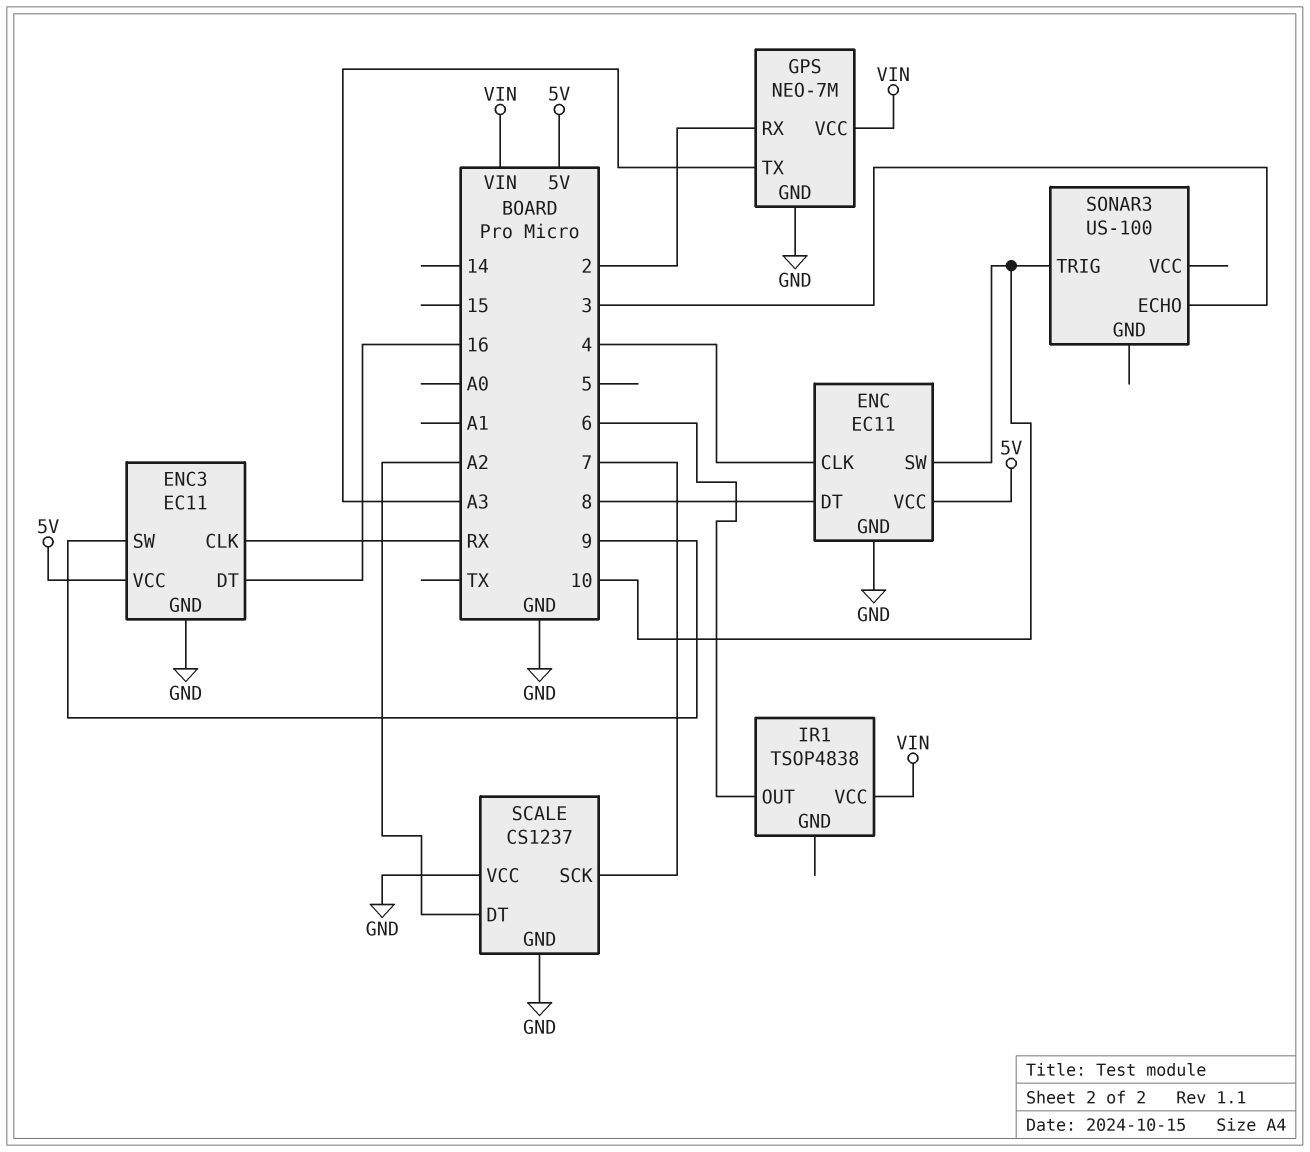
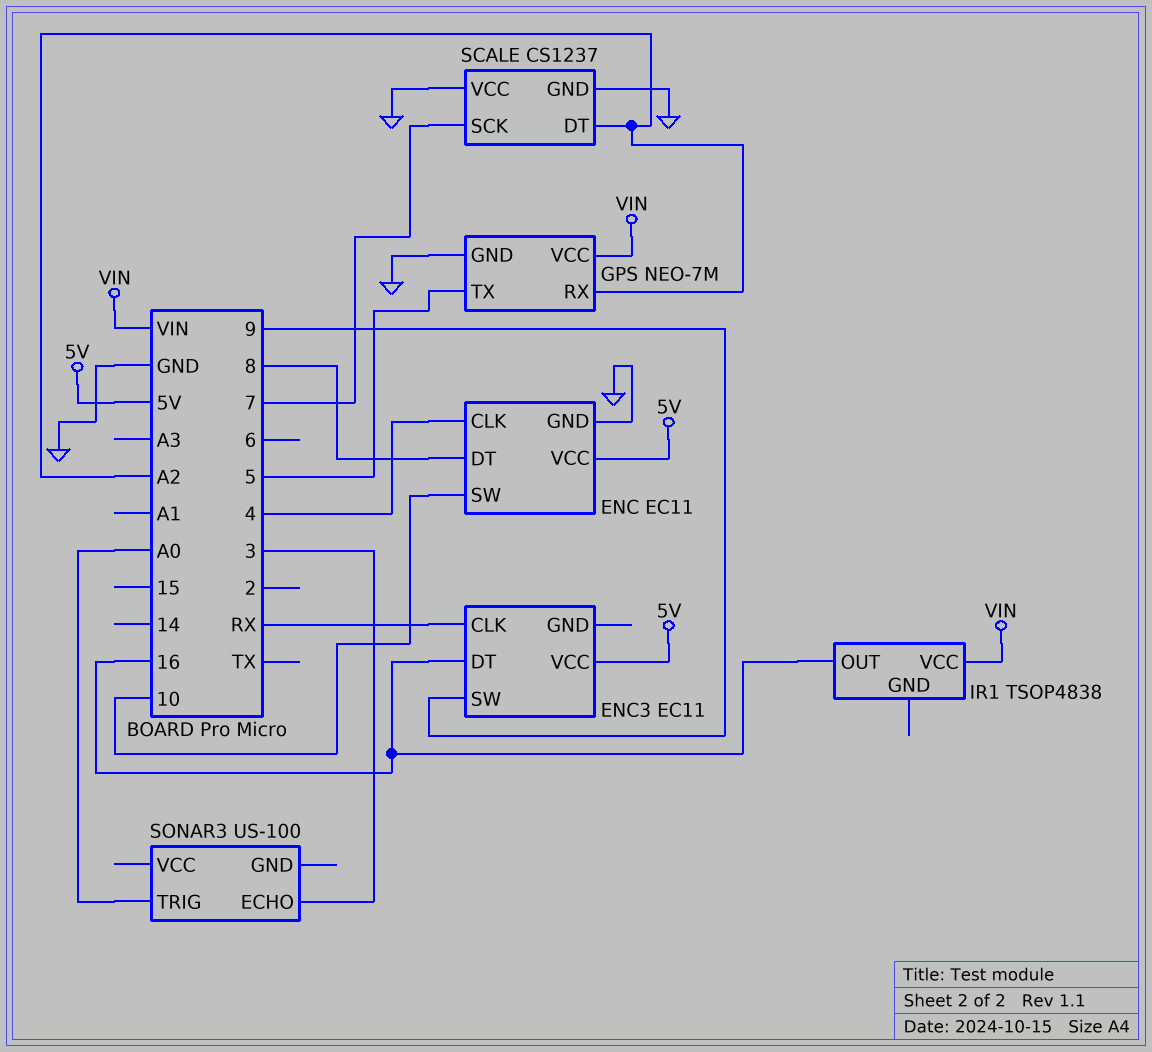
ENC3 pin GND: GND -> none
GPS pin RX: 2 -> A2
GPS pin TX: A3 -> 5
IR1 pin OUT: 6 -> 16
SONAR3 pin TRIG: 10 -> A0

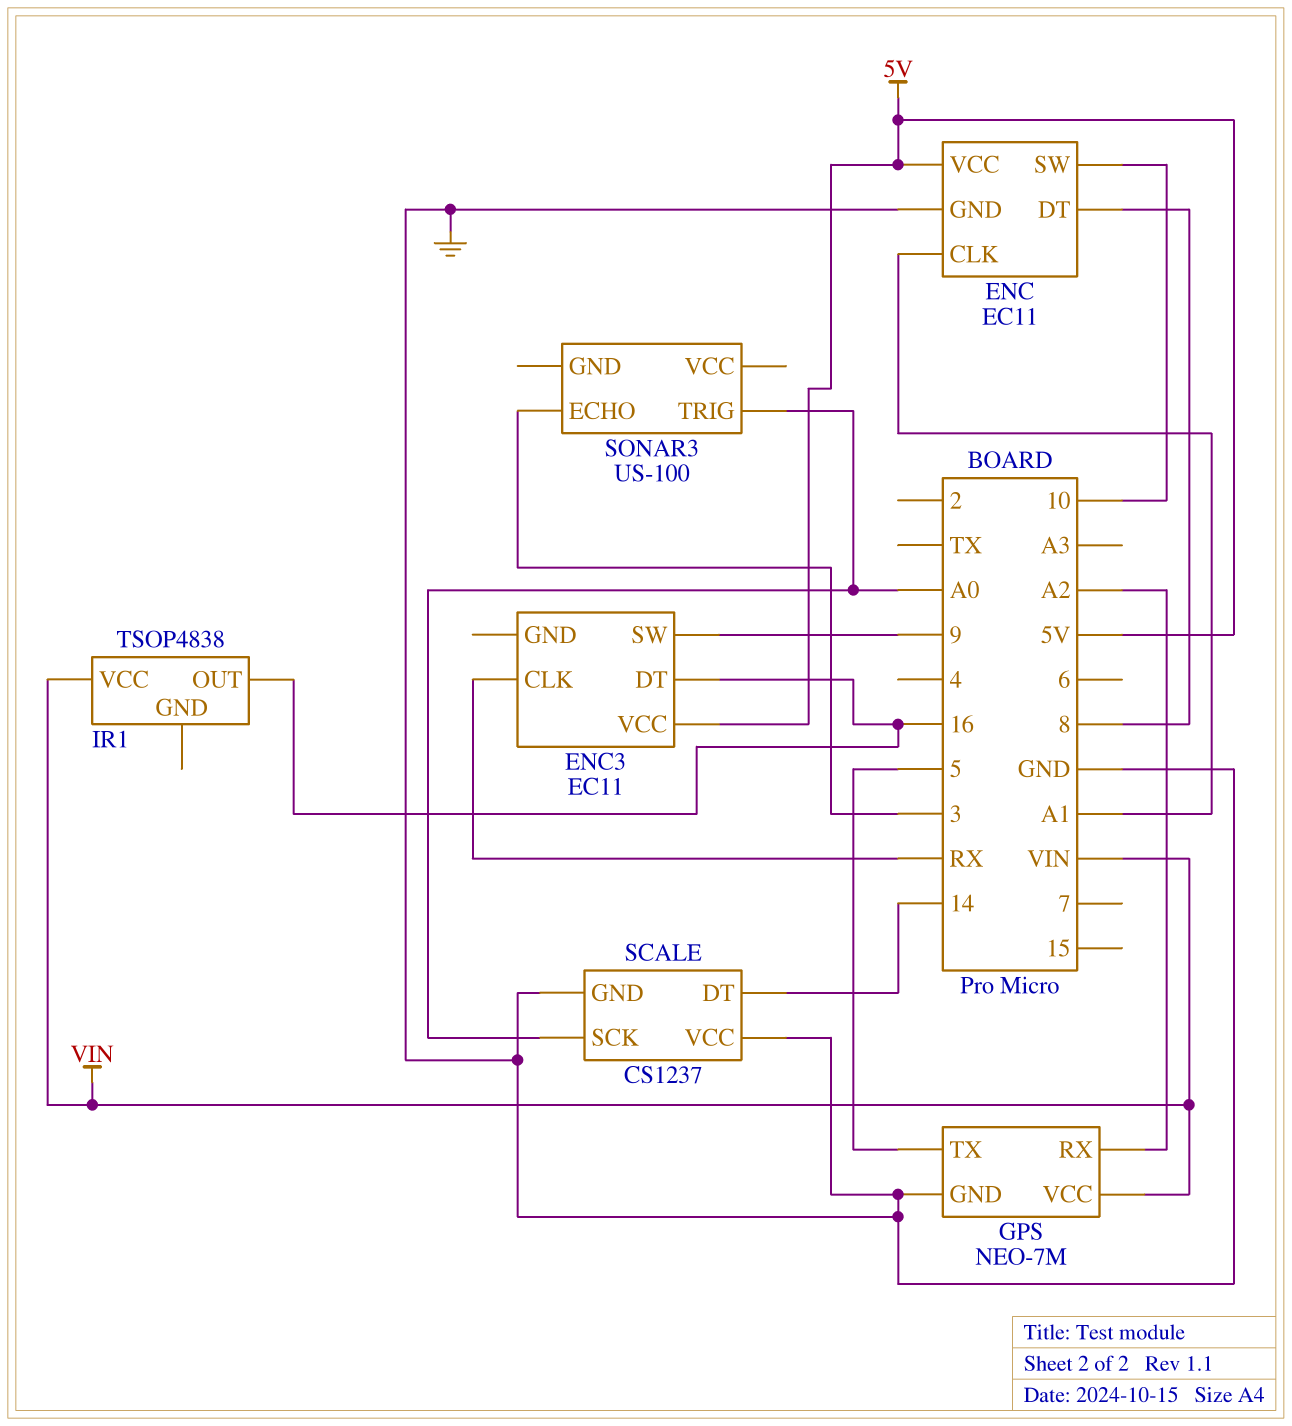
ENC pin CLK: 4 -> A1
SCALE pin DT: A2 -> 14
SCALE pin SCK: 7 -> A0

